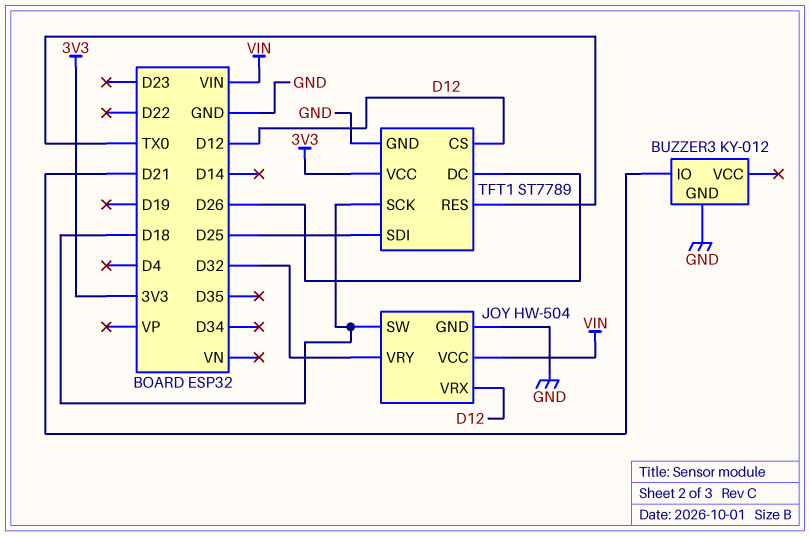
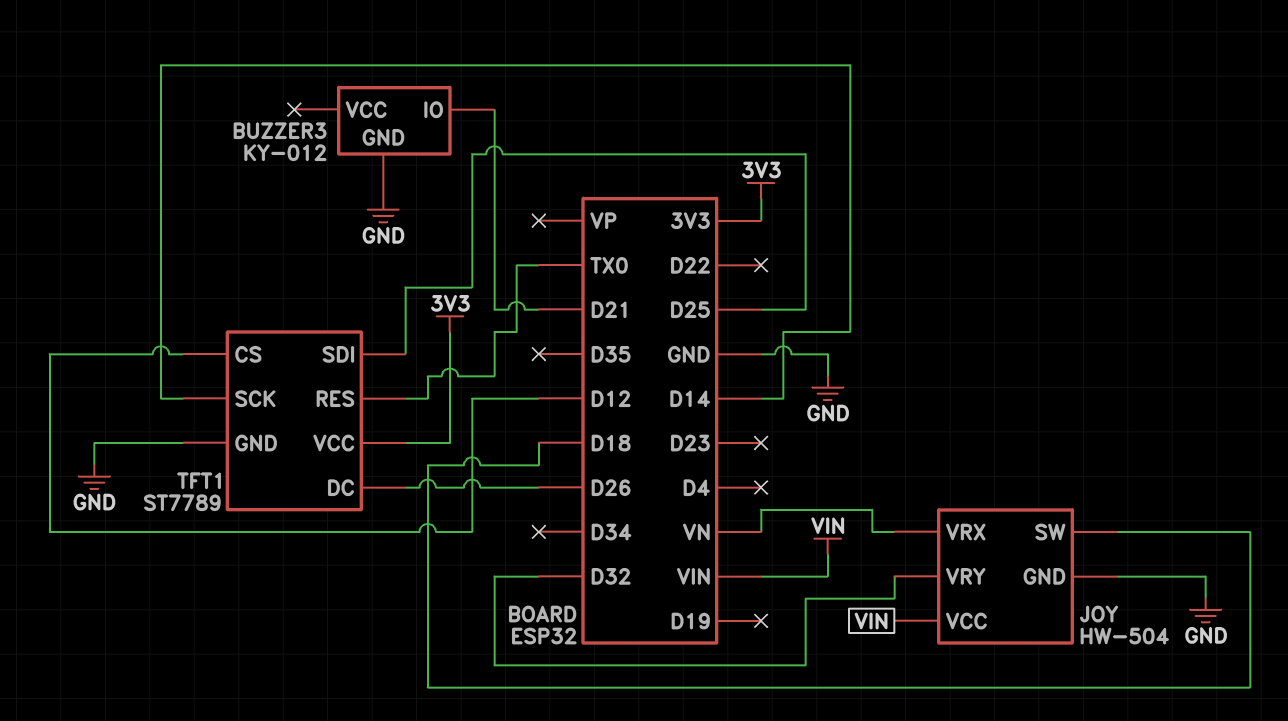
JOY pin VRX: D12 -> VN
TFT1 pin SCK: D18 -> D14

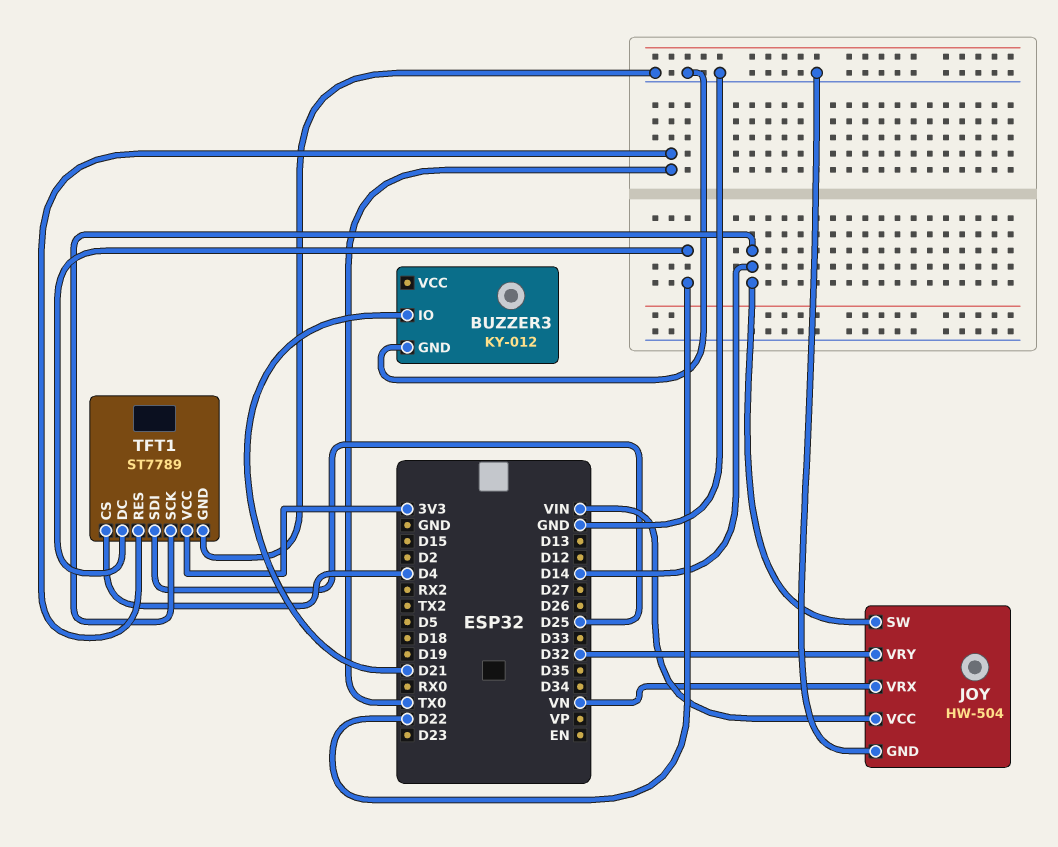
JOY pin SW: D18 -> D14
TFT1 pin CS: D12 -> D4
TFT1 pin DC: D26 -> D22

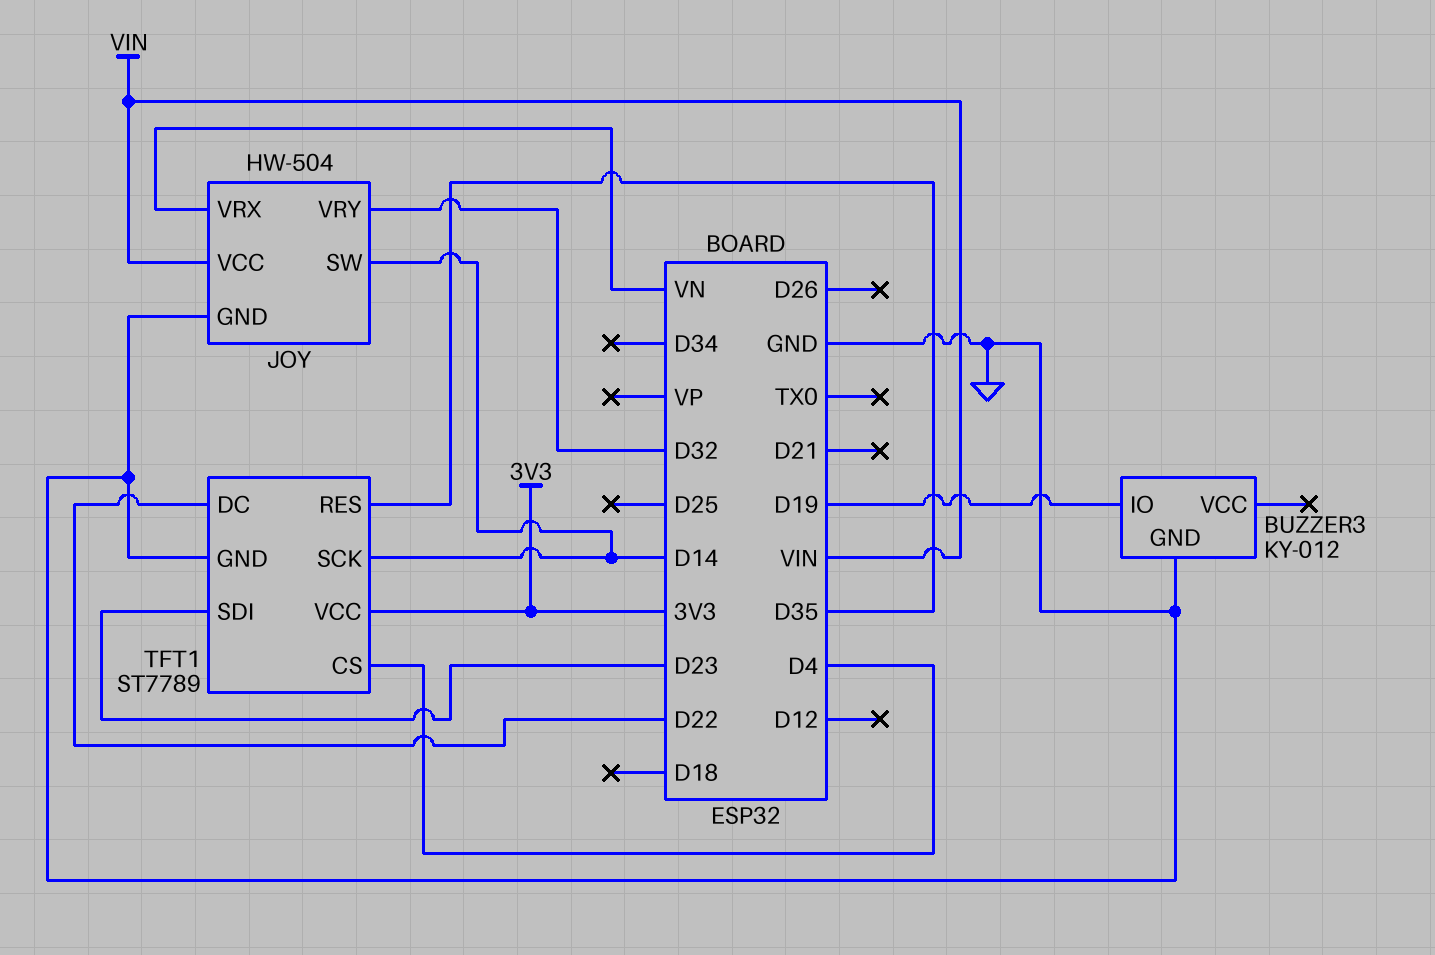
BUZZER3 pin IO: D21 -> D19
TFT1 pin RES: TX0 -> D35
TFT1 pin SDI: D25 -> D23

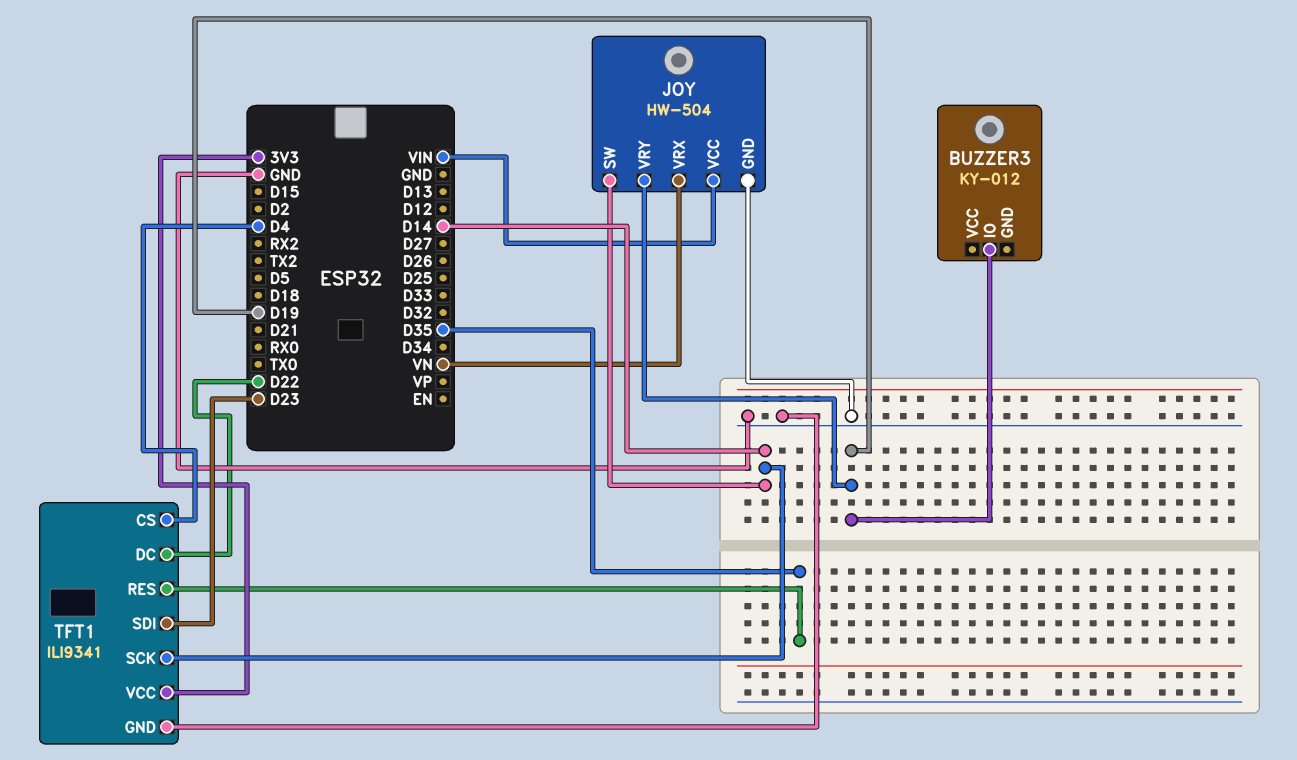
BUZZER3 pin GND: GND -> none
JOY pin VRY: D32 -> D19
TFT1: ST7789 -> ILI9341

